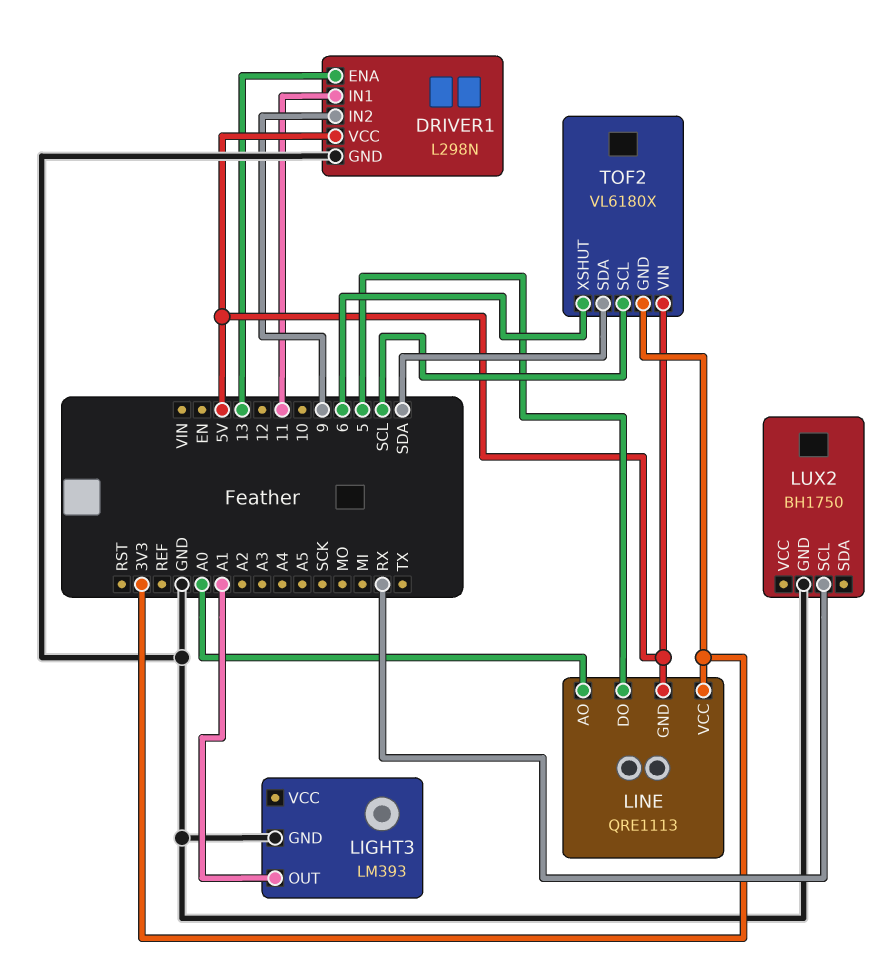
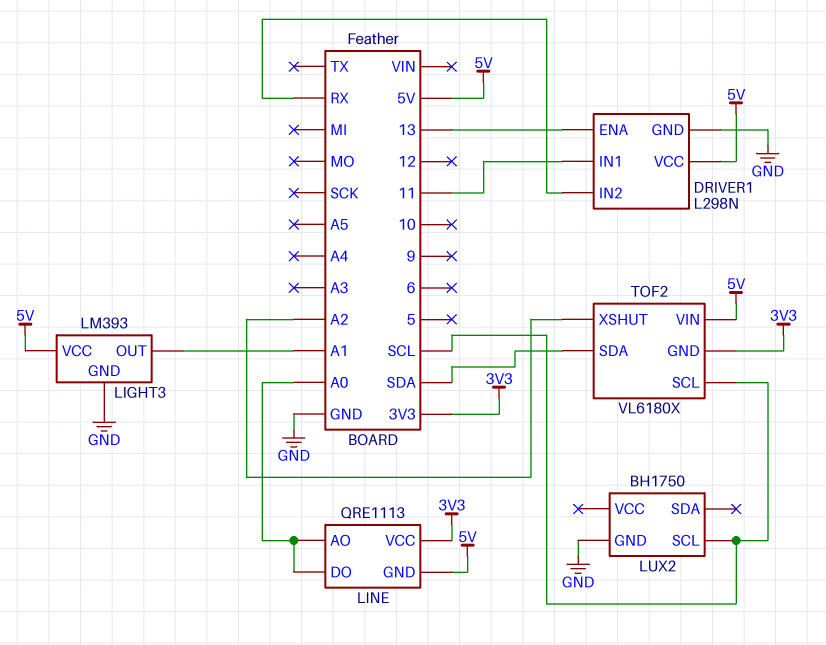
DRIVER1 pin IN2: 9 -> RX
LIGHT3 pin VCC: none -> 5V
LINE pin DO: 5 -> A0
LUX2 pin SCL: RX -> SCL
TOF2 pin XSHUT: 6 -> A2

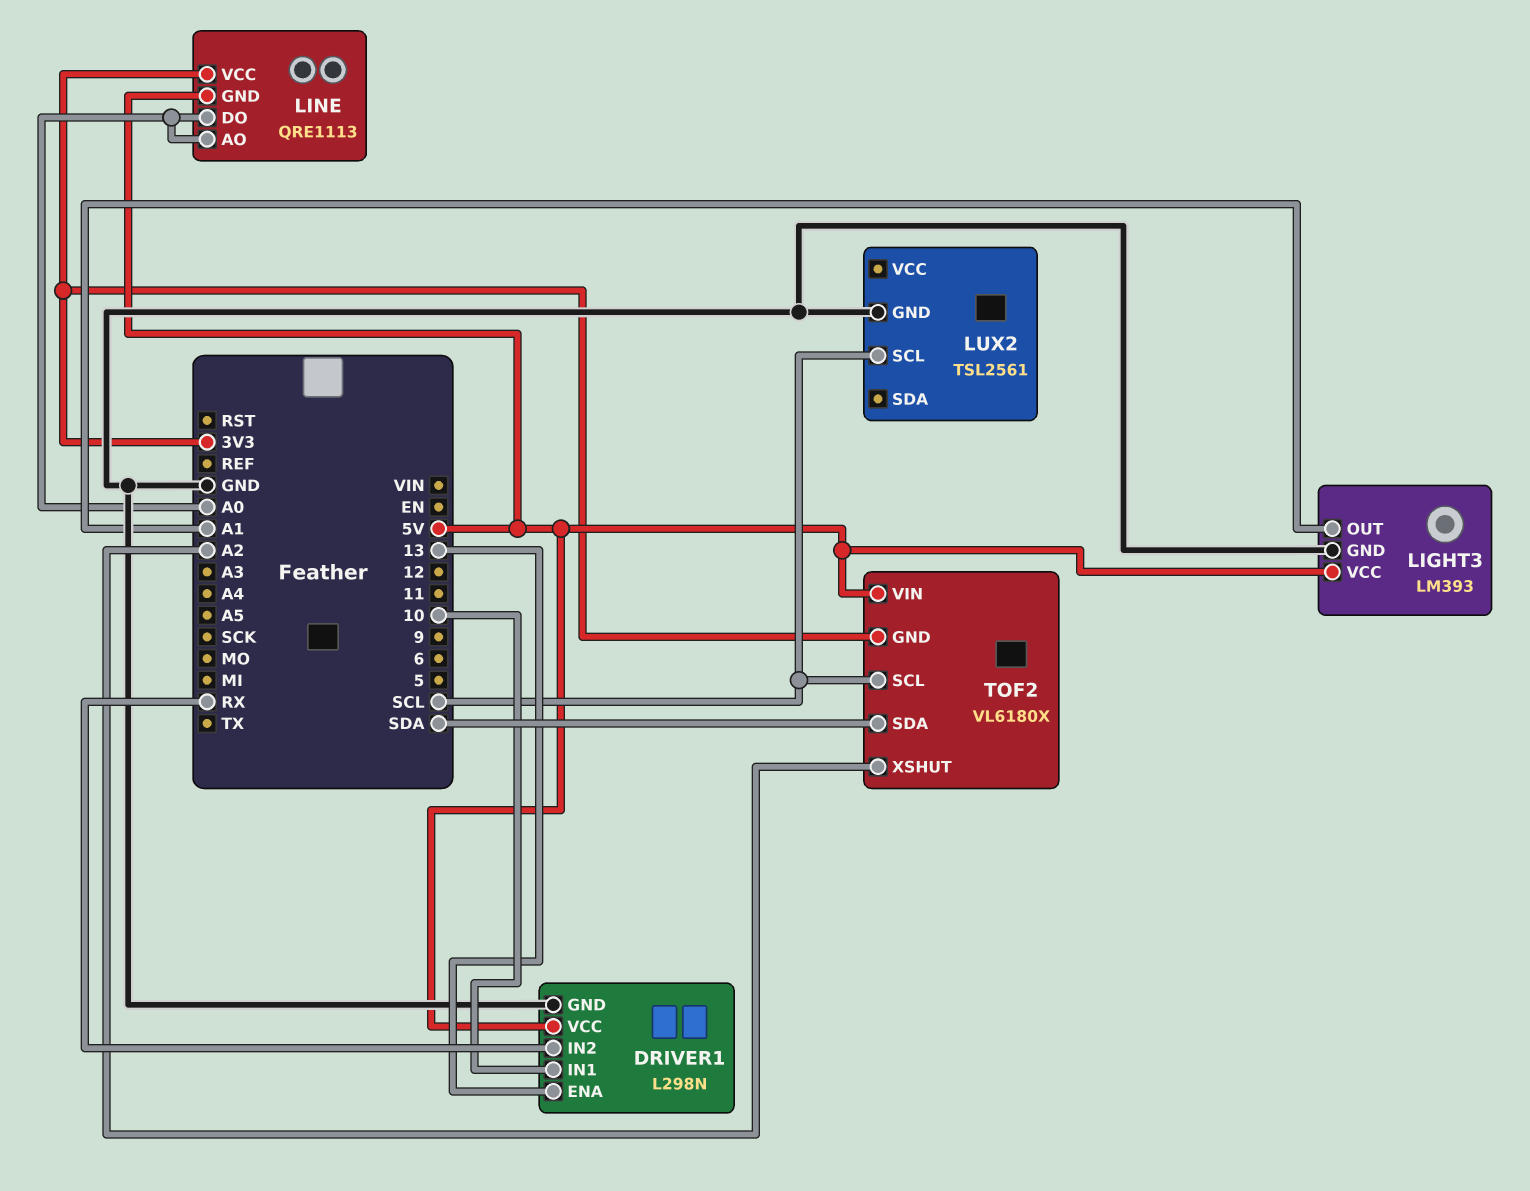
DRIVER1 pin IN1: 11 -> 10
LUX2: BH1750 -> TSL2561

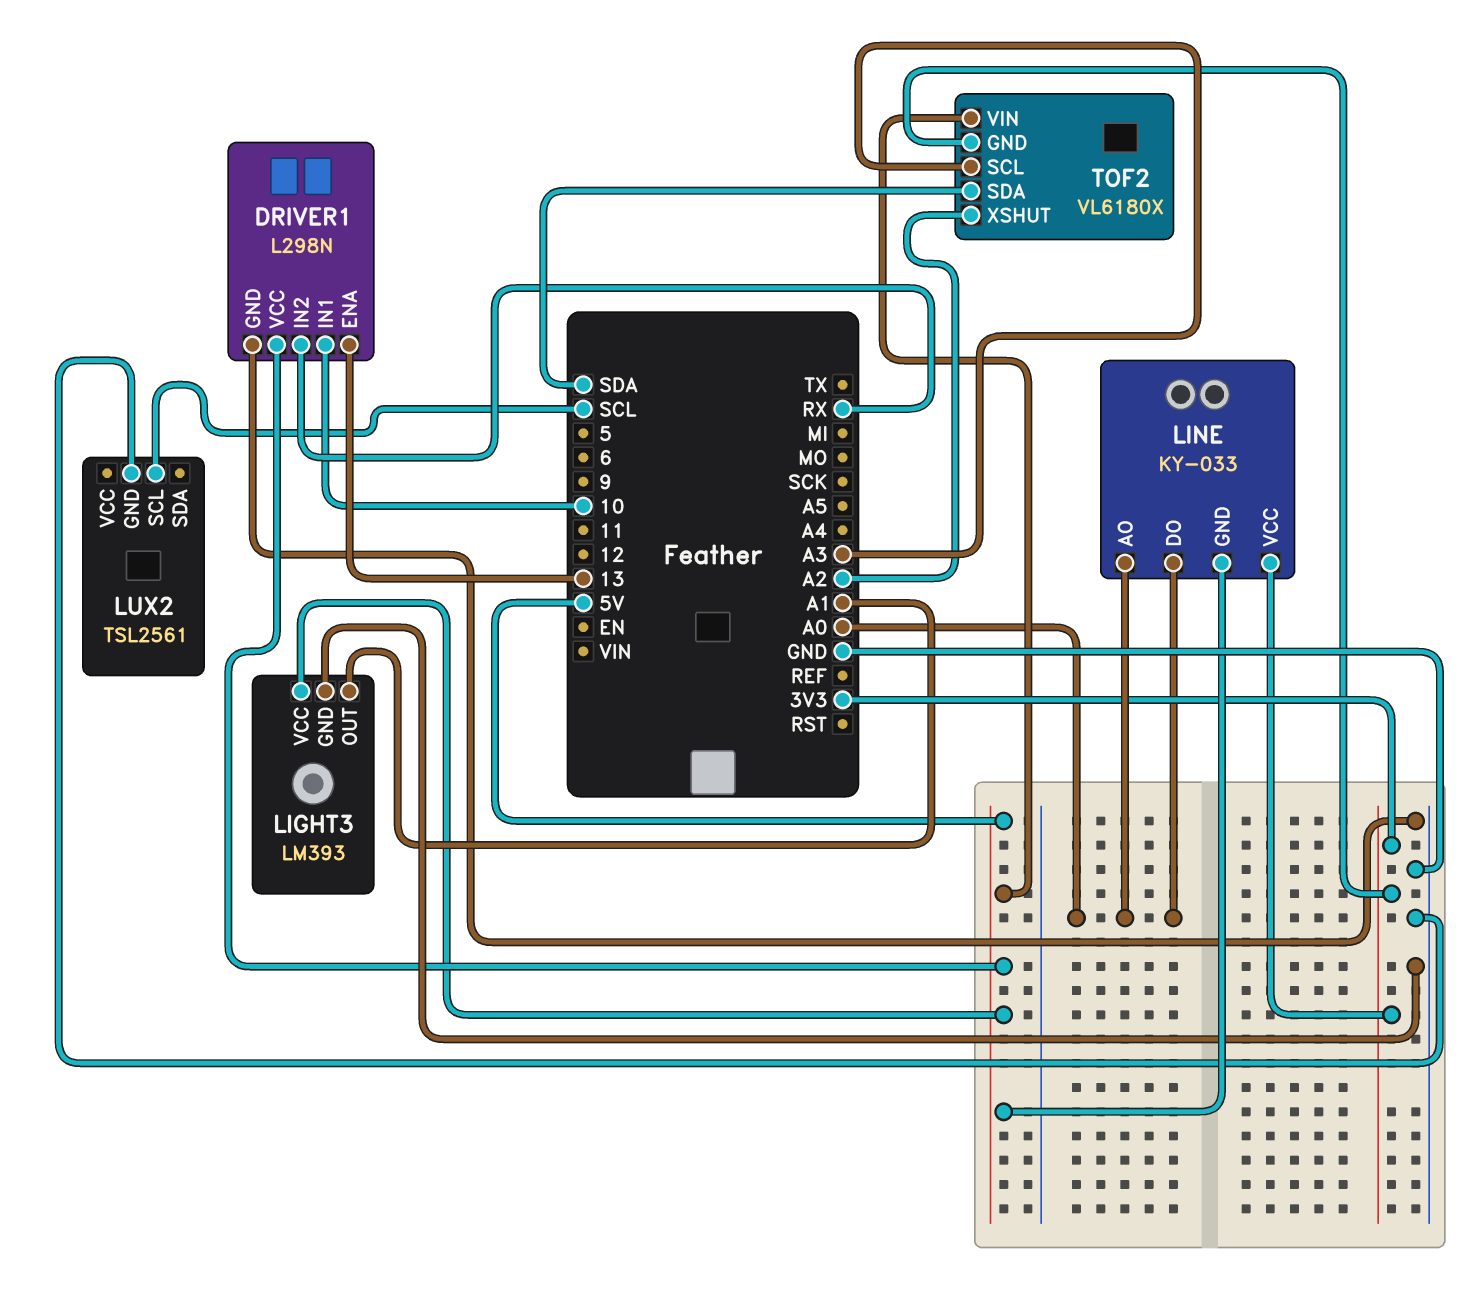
LINE: QRE1113 -> KY-033
TOF2 pin SCL: SCL -> A3

